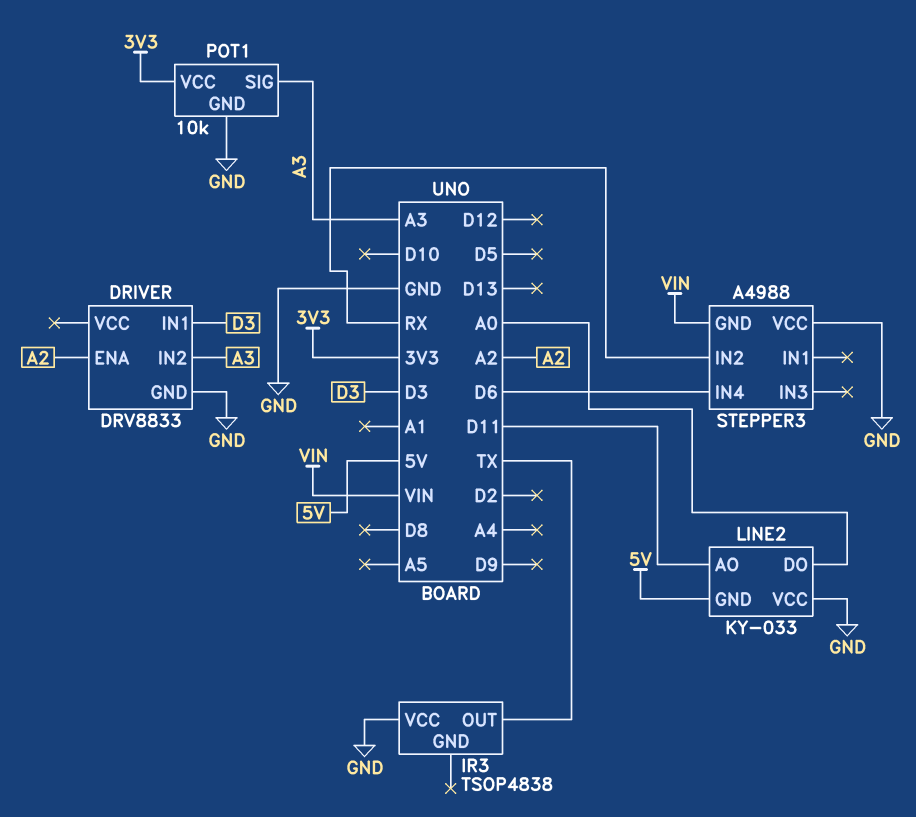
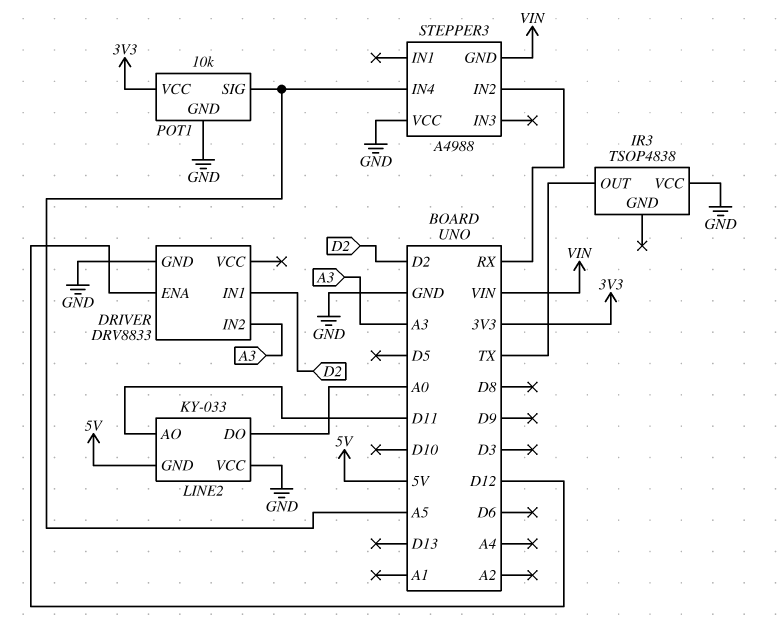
DRIVER pin ENA: A2 -> D12
DRIVER pin IN1: D3 -> D2
POT1 pin SIG: A3 -> A5
STEPPER3 pin IN4: D6 -> A5

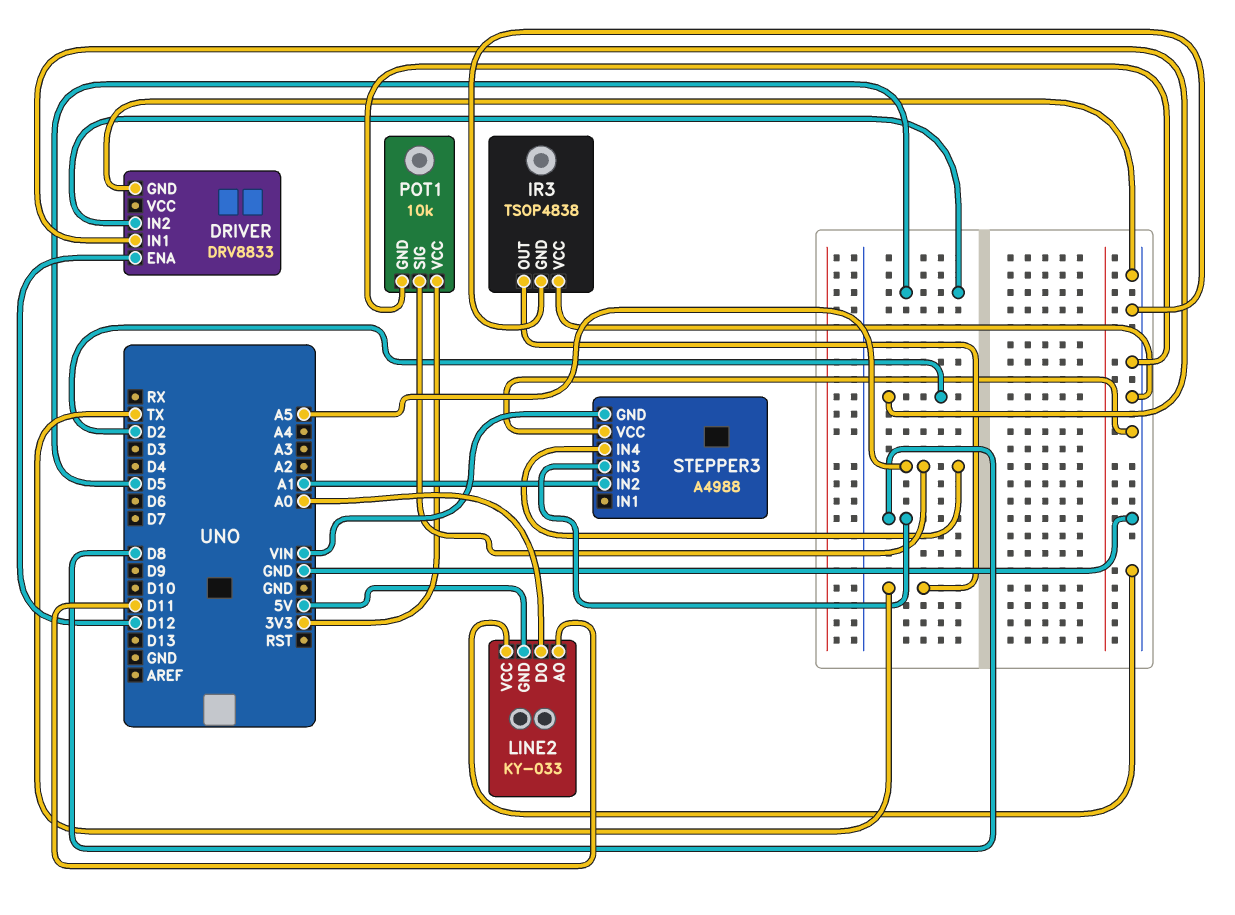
DRIVER pin IN2: A3 -> D5
IR3 pin GND: none -> GND
STEPPER3 pin IN2: RX -> A1
STEPPER3 pin IN3: none -> D8

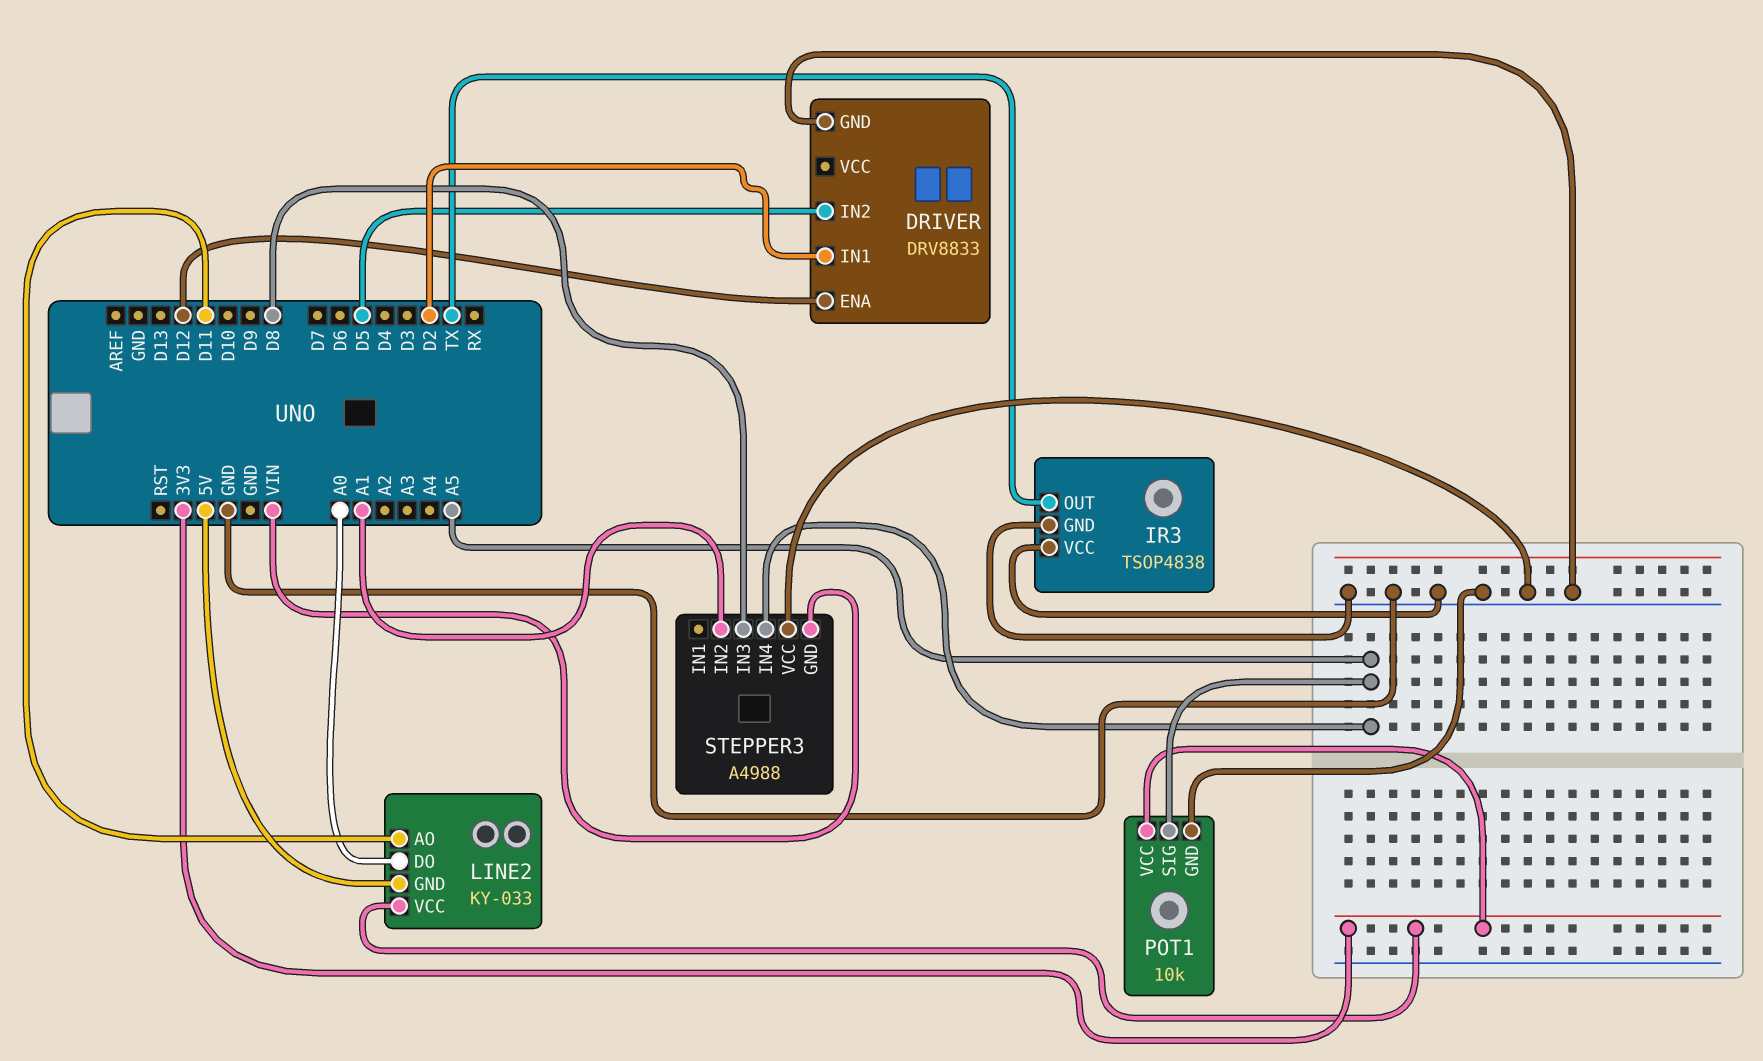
LINE2 pin VCC: GND -> 3V3

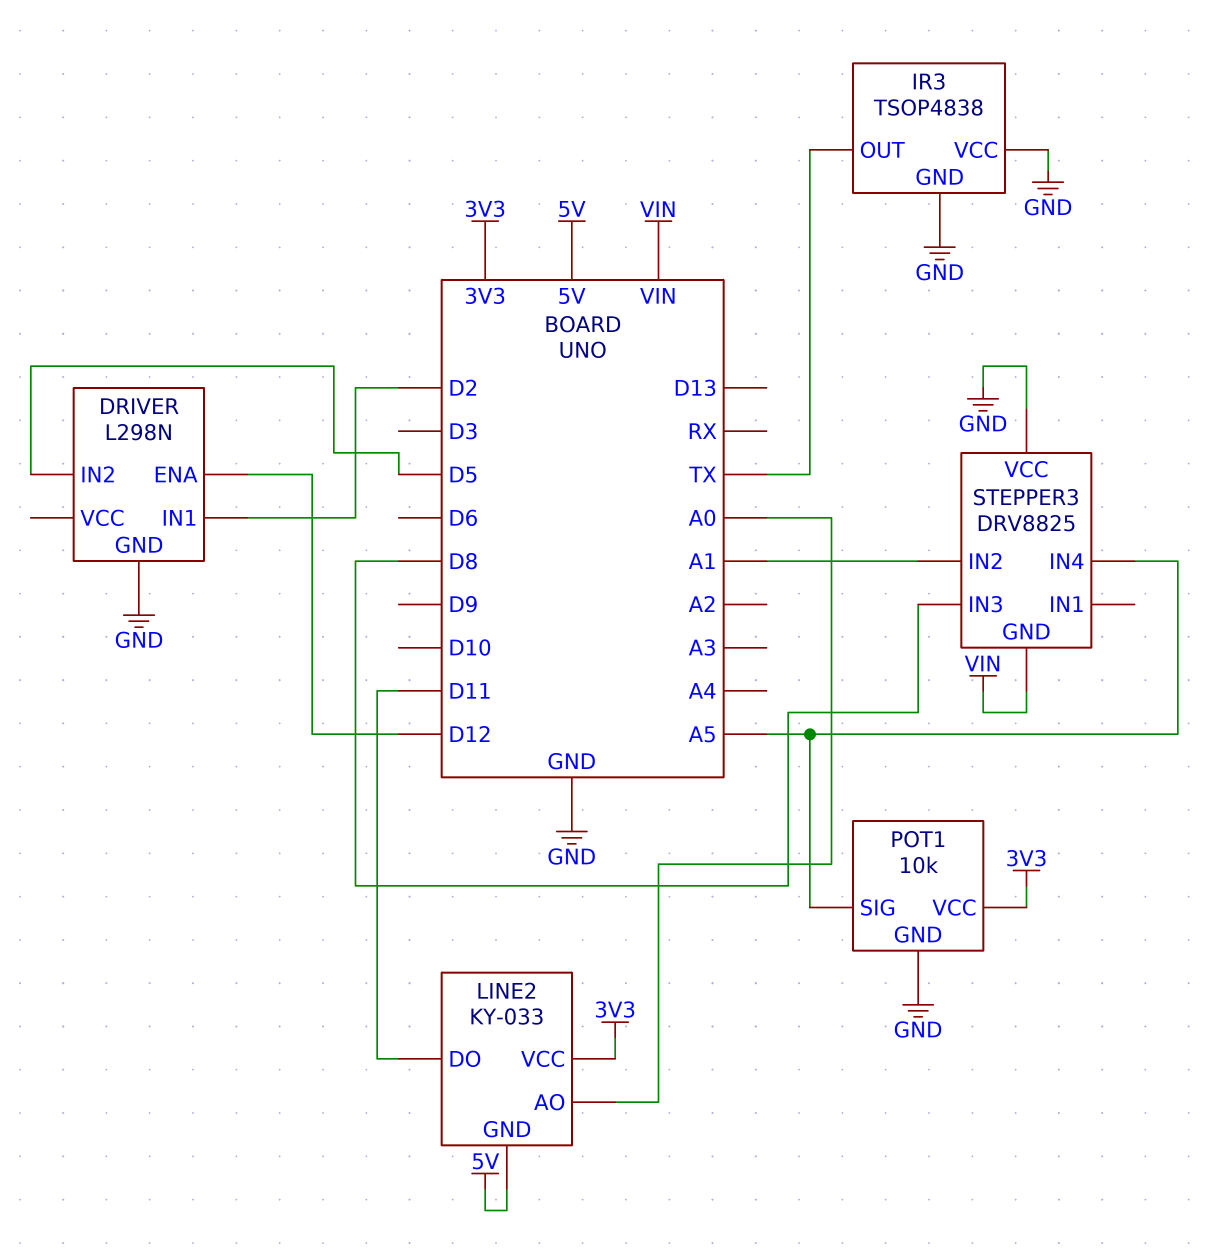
DRIVER: DRV8833 -> L298N
LINE2 pin AO: D11 -> A0
LINE2 pin DO: A0 -> D11
STEPPER3: A4988 -> DRV8825

